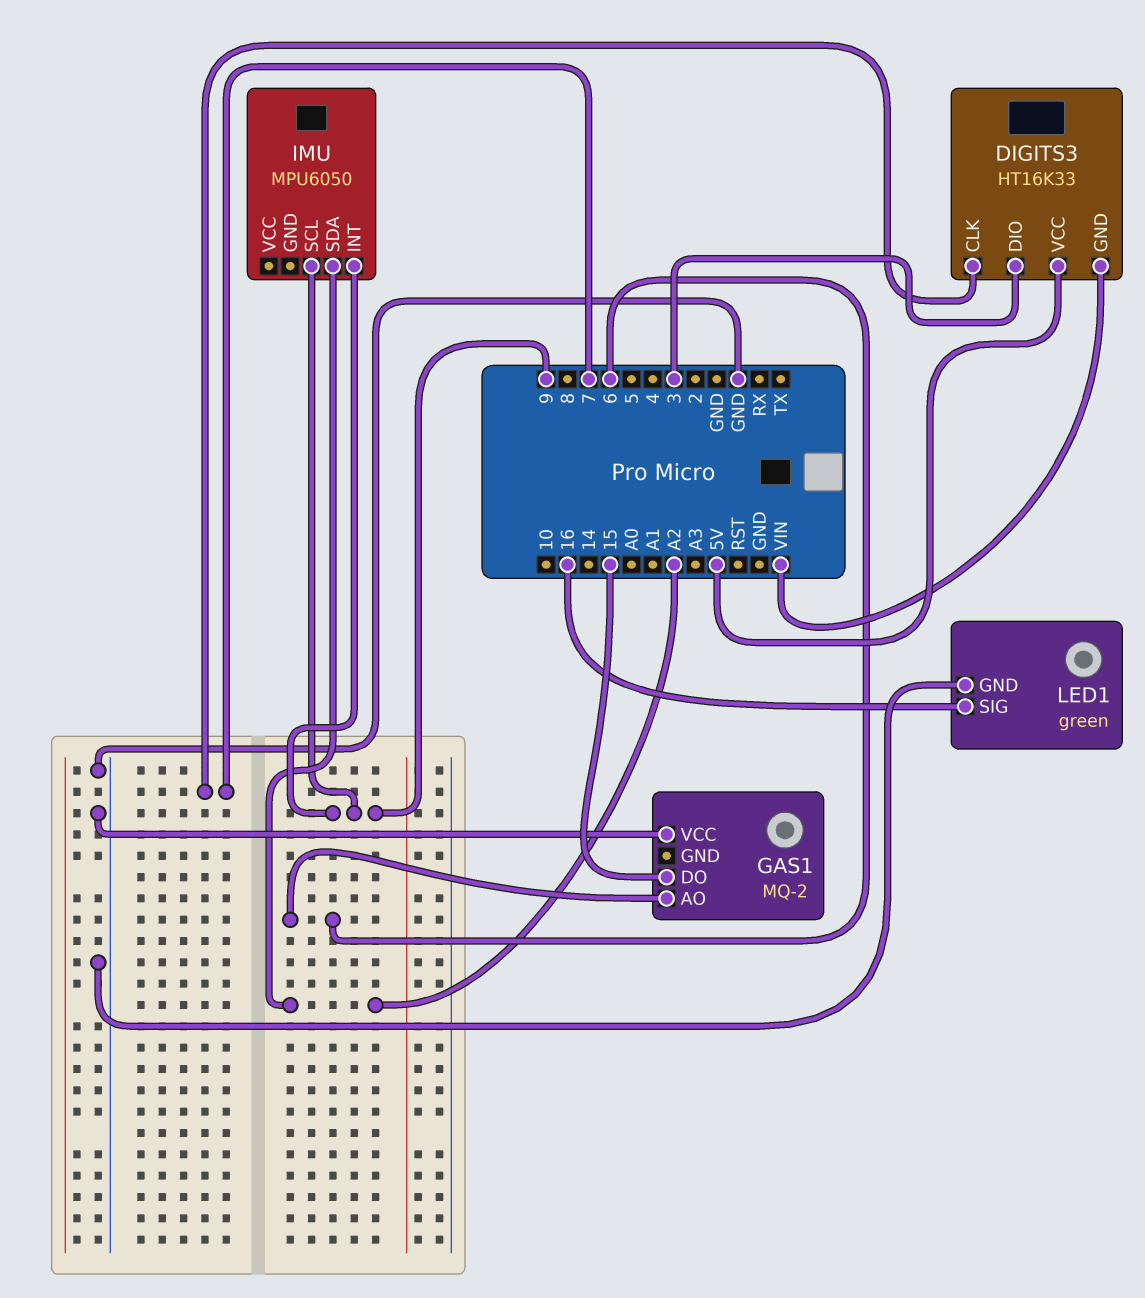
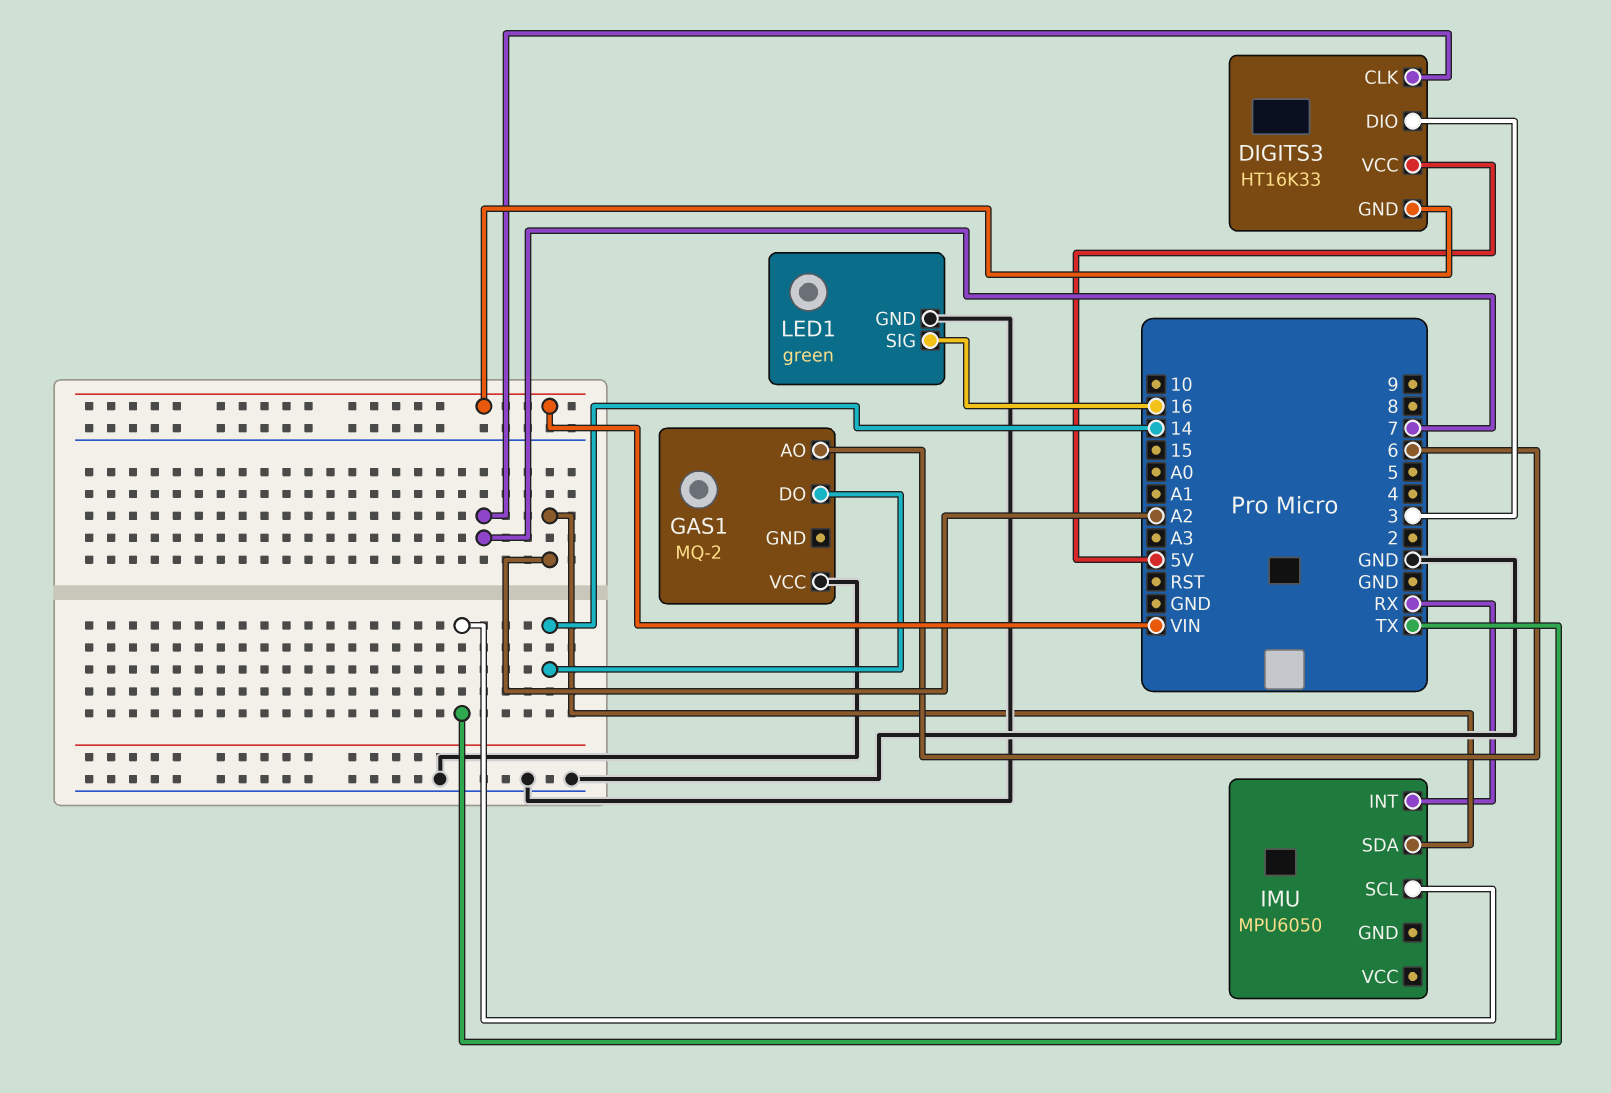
GAS1 pin DO: 15 -> 14
IMU pin INT: 9 -> RX
IMU pin SCL: 9 -> TX

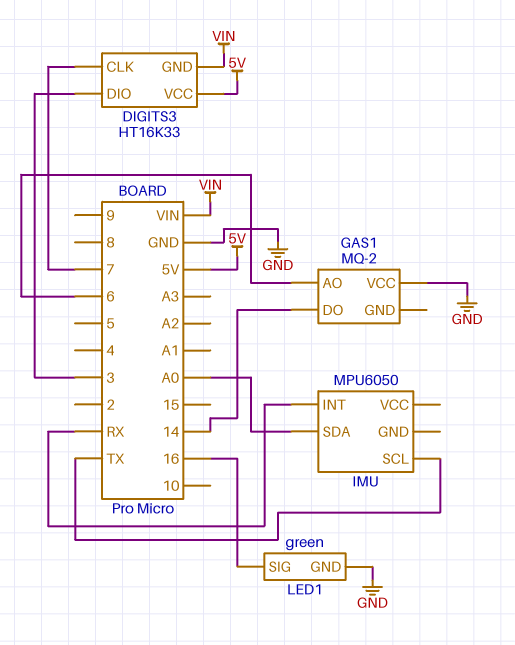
IMU pin SDA: A2 -> A0

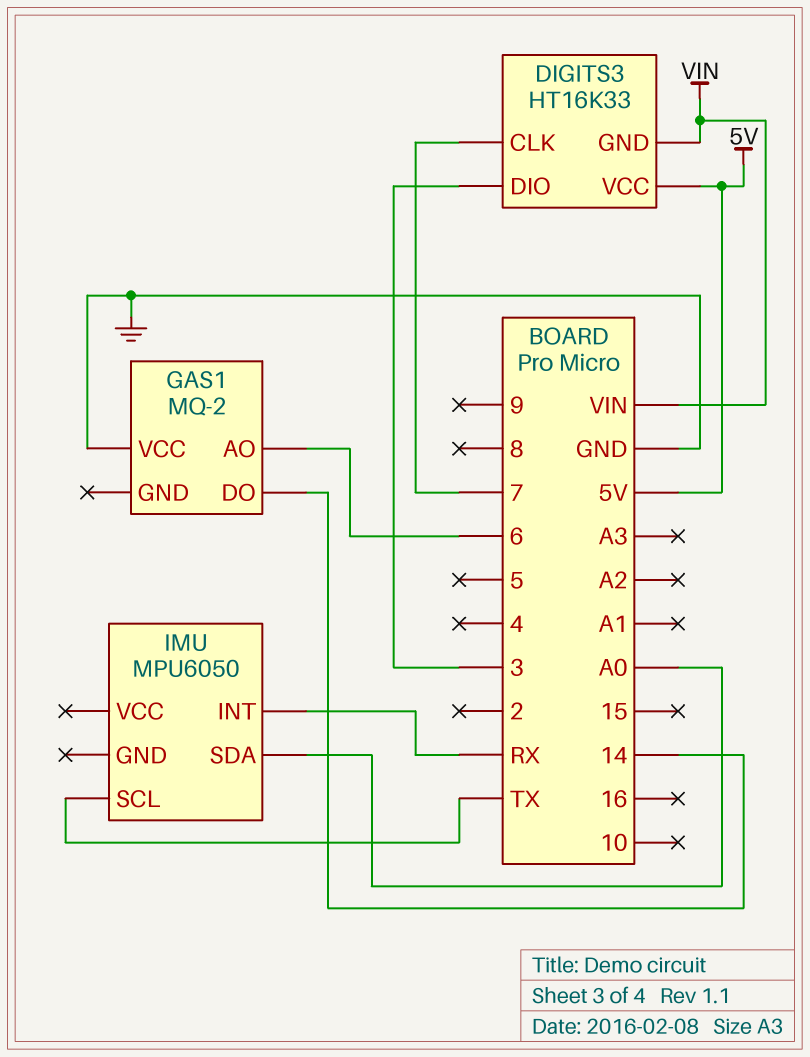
LED1: green -> none
LED1 pin GND: GND -> none
LED1 pin SIG: 16 -> none

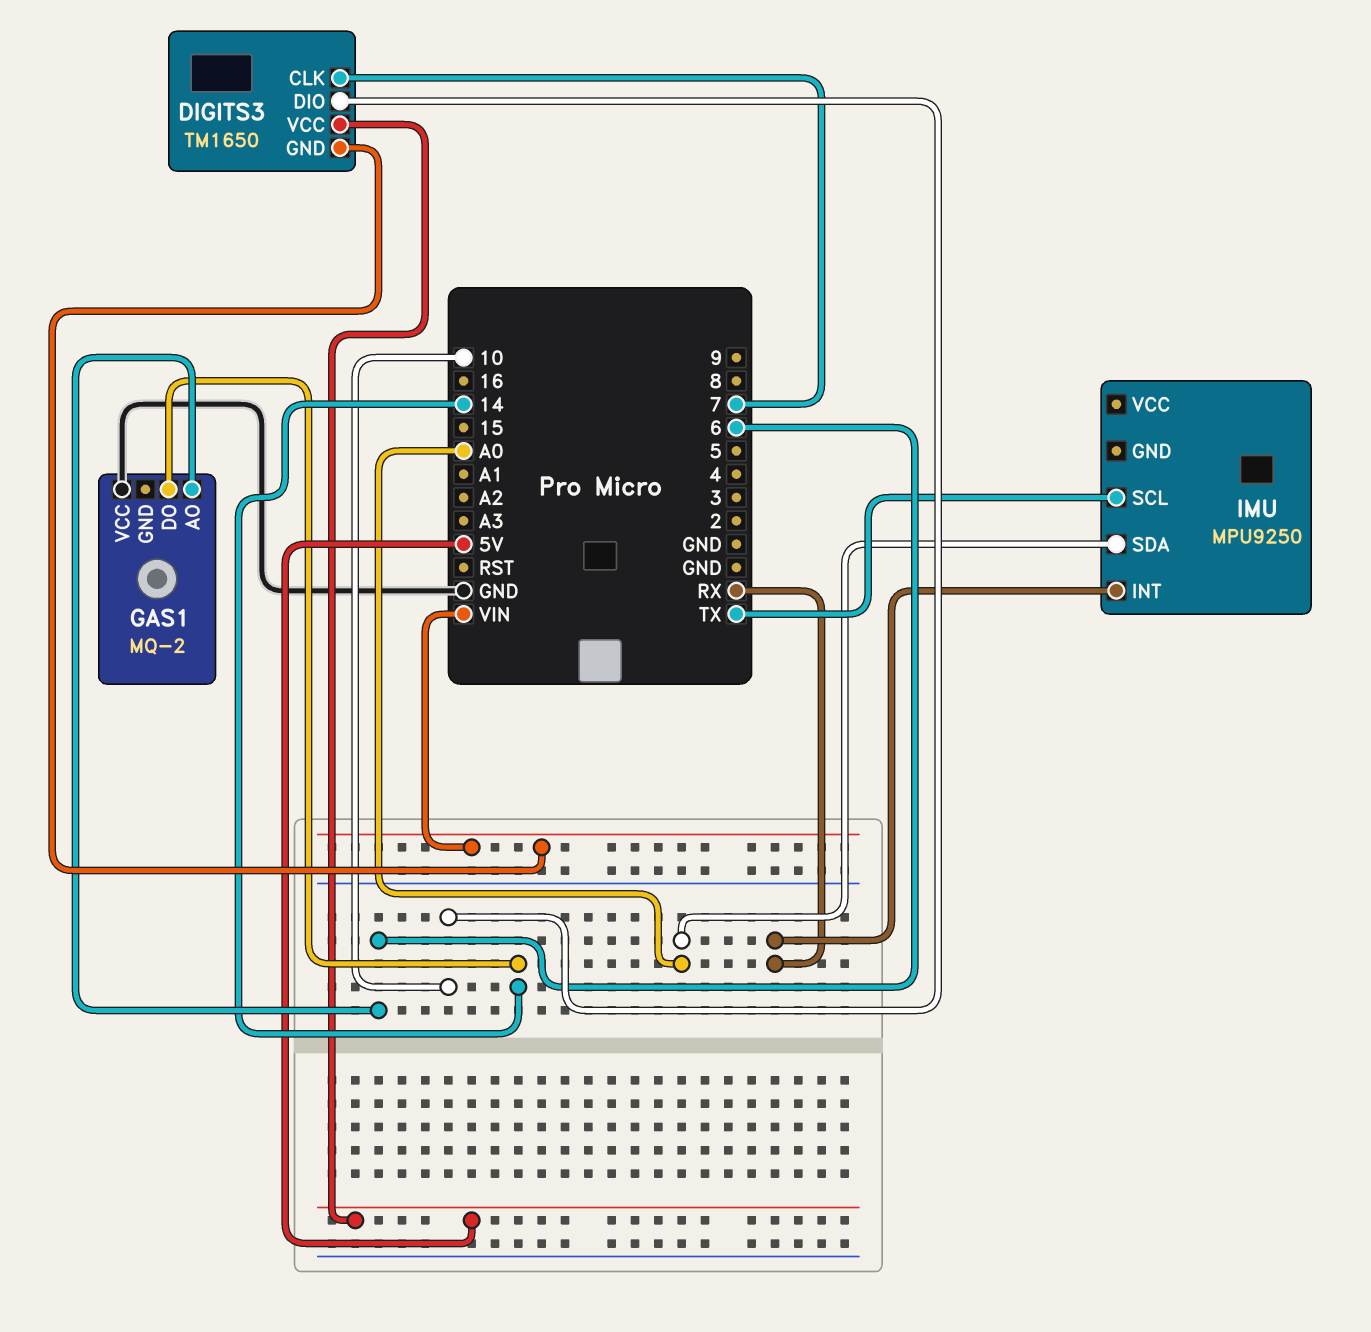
DIGITS3: HT16K33 -> TM1650
DIGITS3 pin DIO: 3 -> 10
IMU: MPU6050 -> MPU9250

